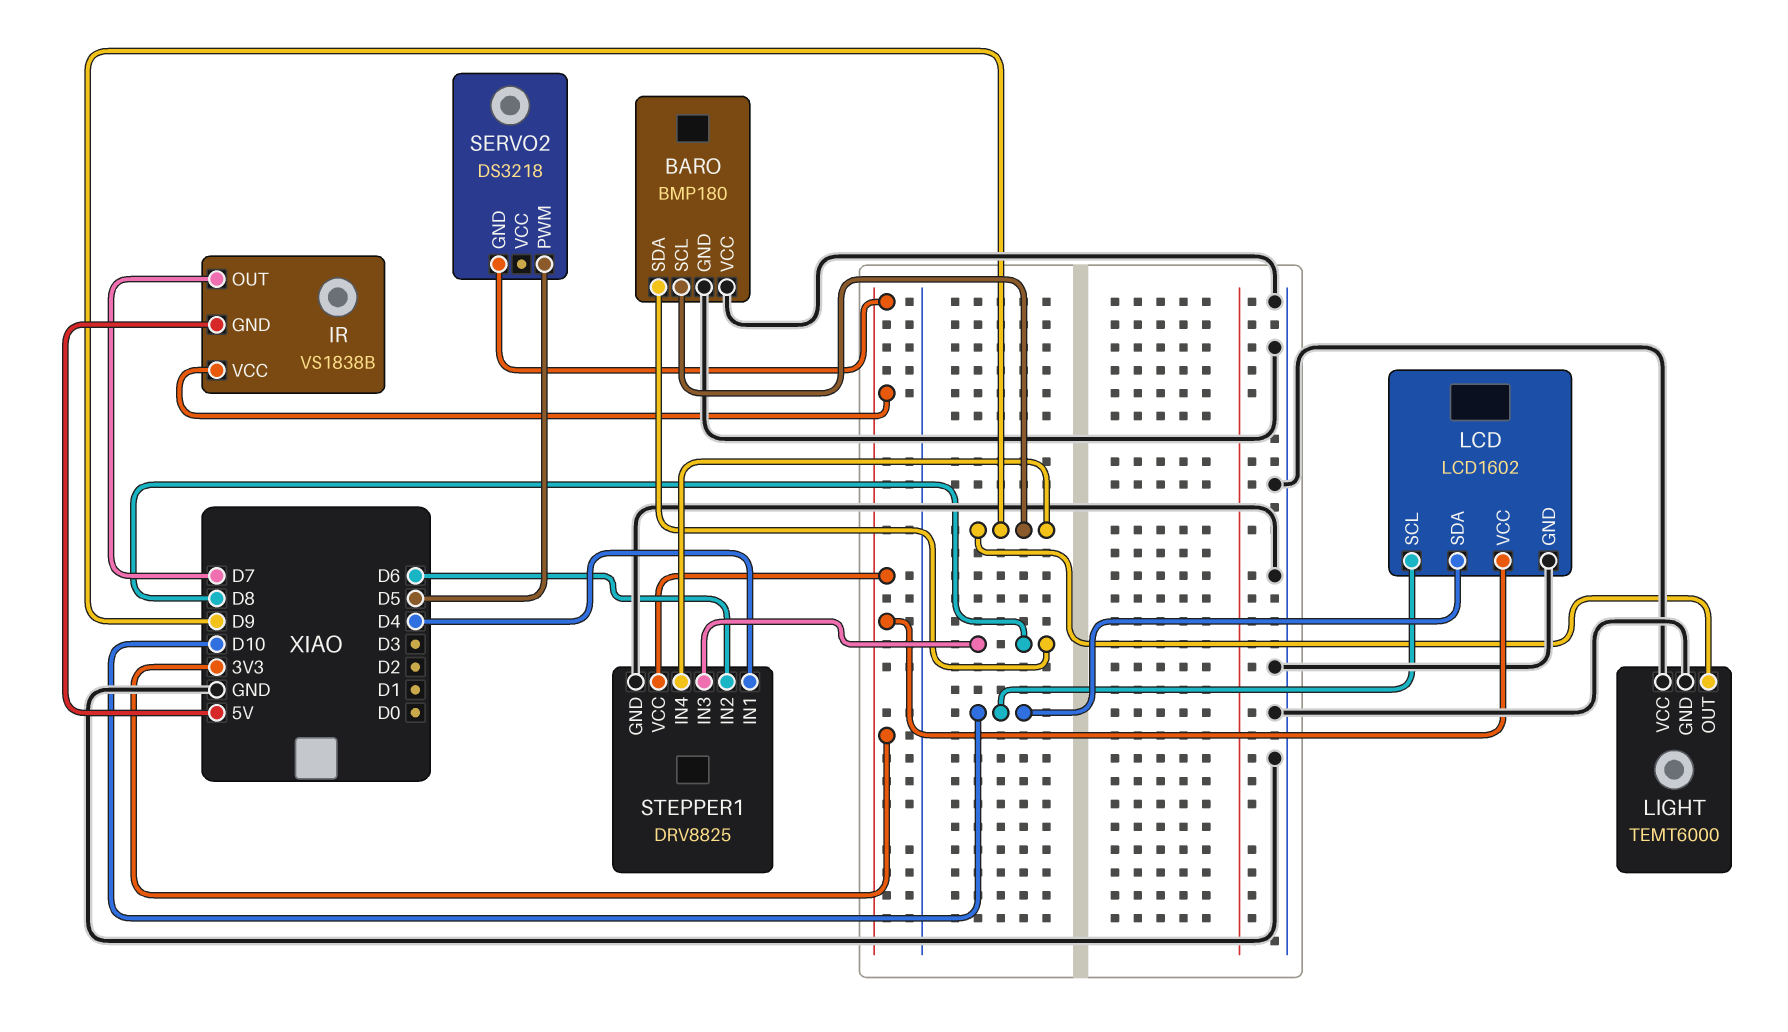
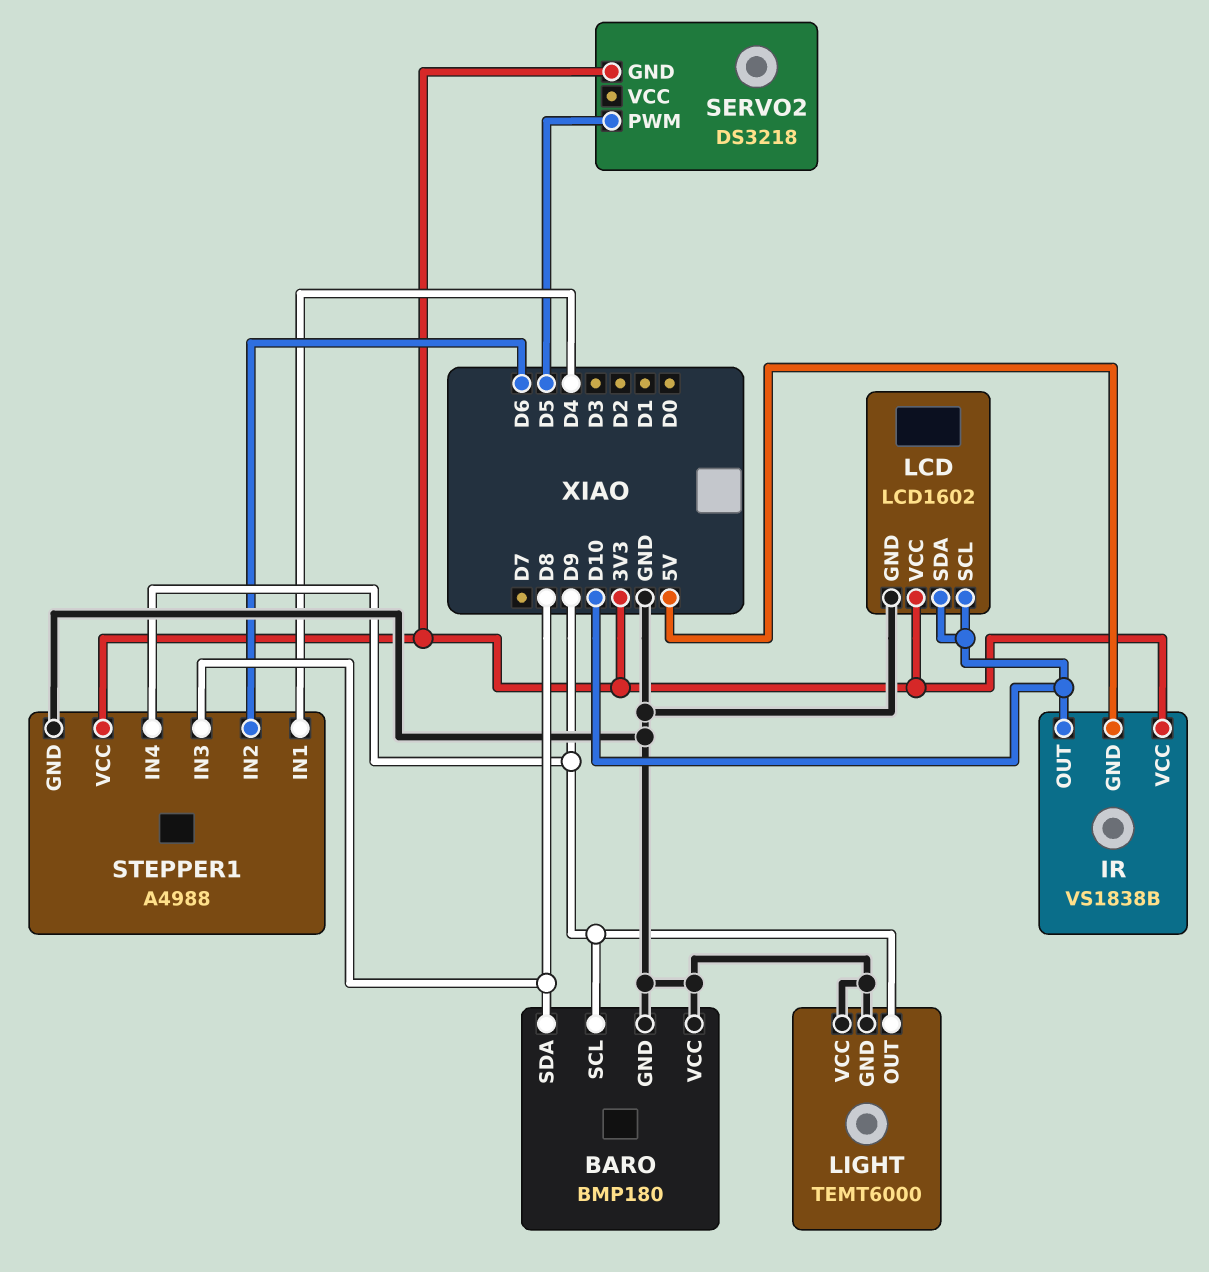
IR pin OUT: D7 -> D10
STEPPER1: DRV8825 -> A4988

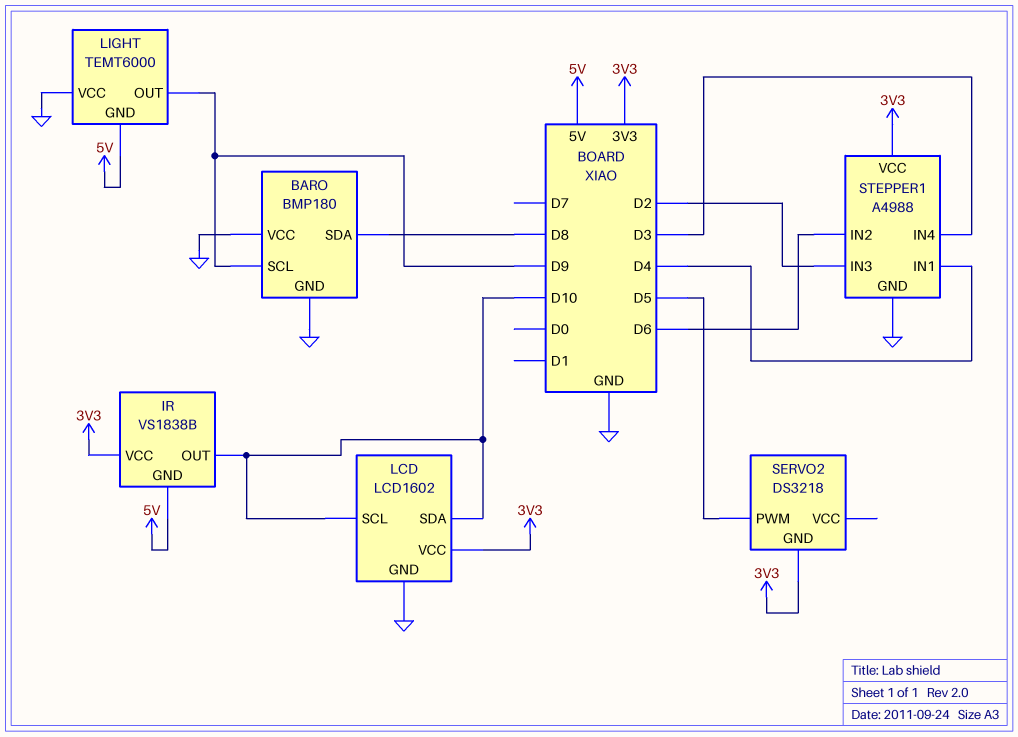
LIGHT pin GND: GND -> 5V
STEPPER1 pin IN3: D8 -> D2
STEPPER1 pin IN4: D9 -> D3

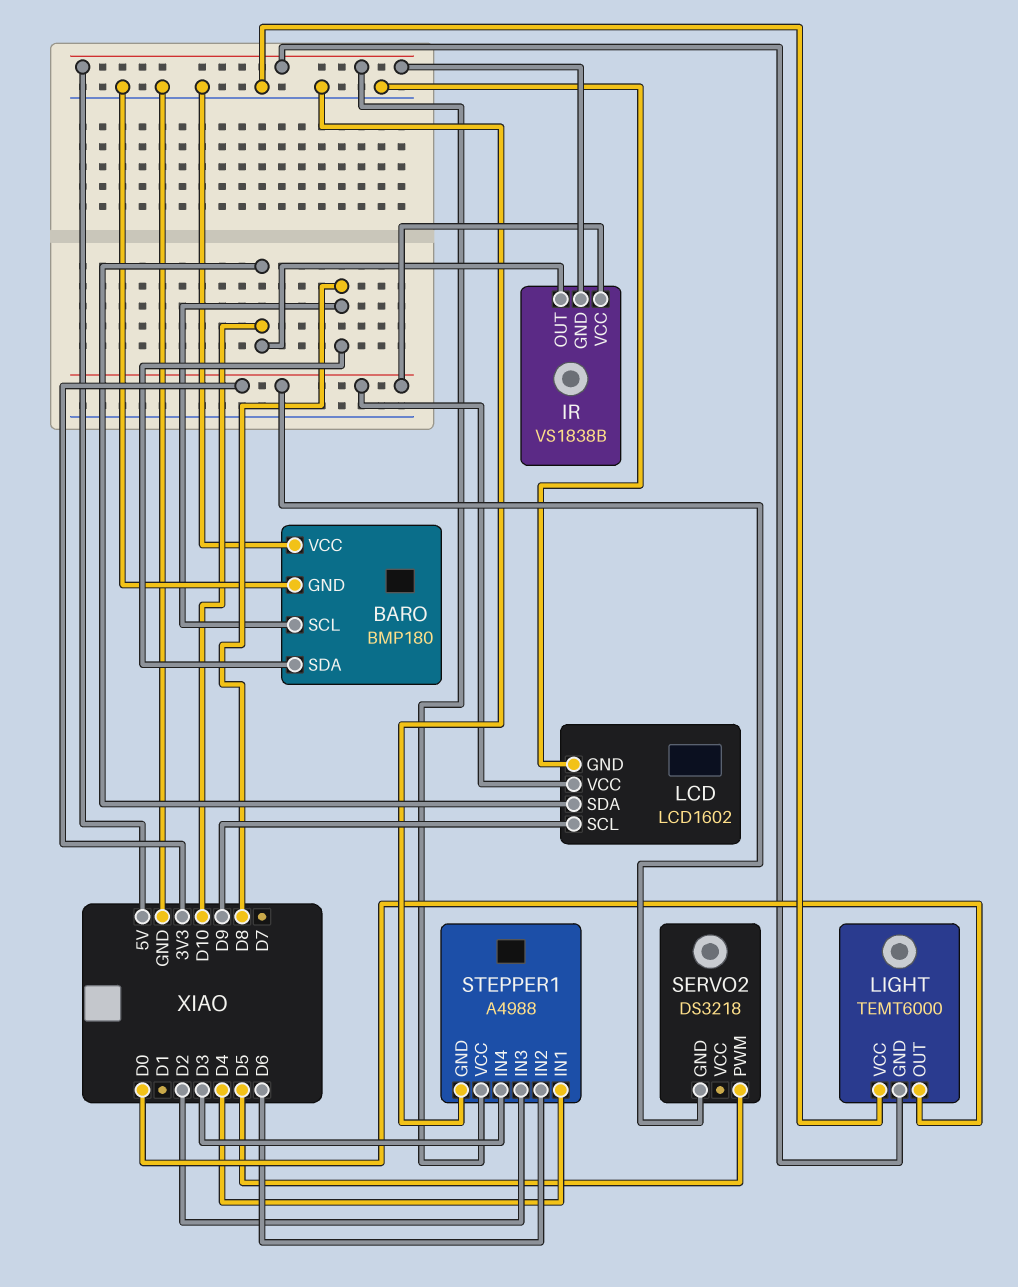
BARO pin SCL: D9 -> D8
LCD pin SCL: D10 -> D9
LIGHT pin OUT: D9 -> D0
STEPPER1 pin VCC: 3V3 -> 5V

